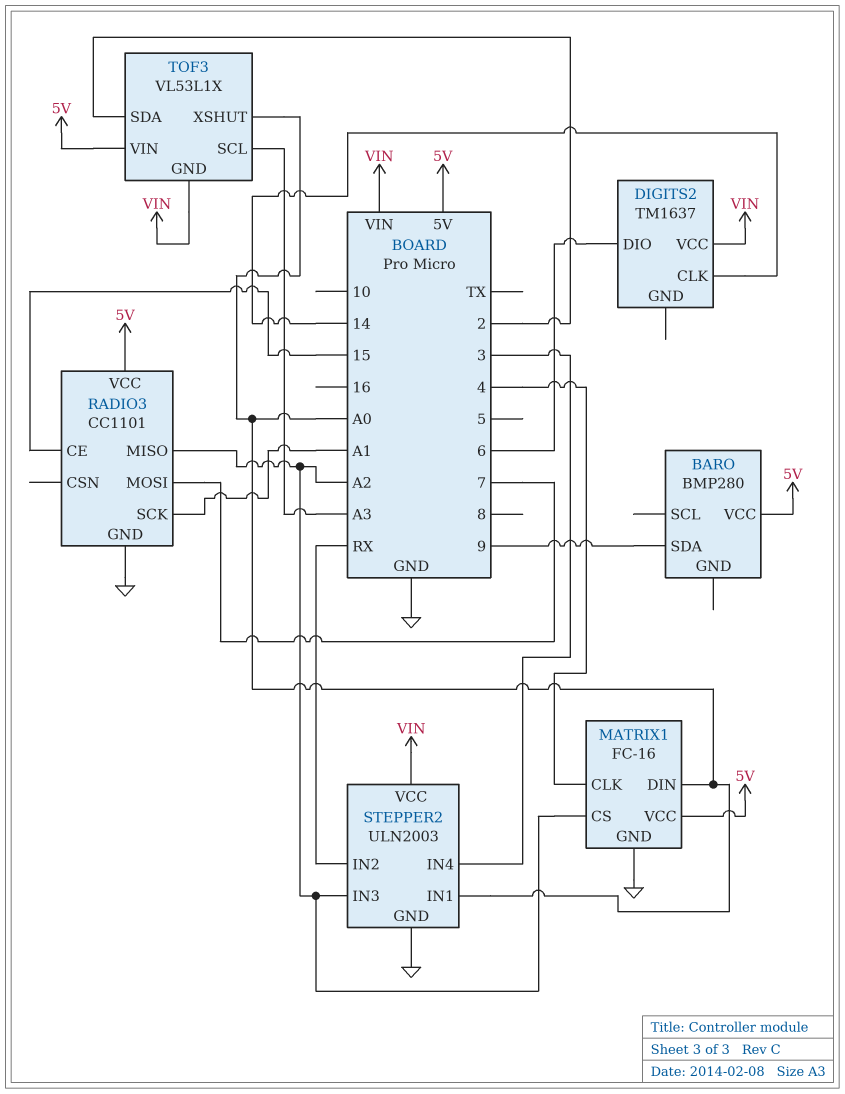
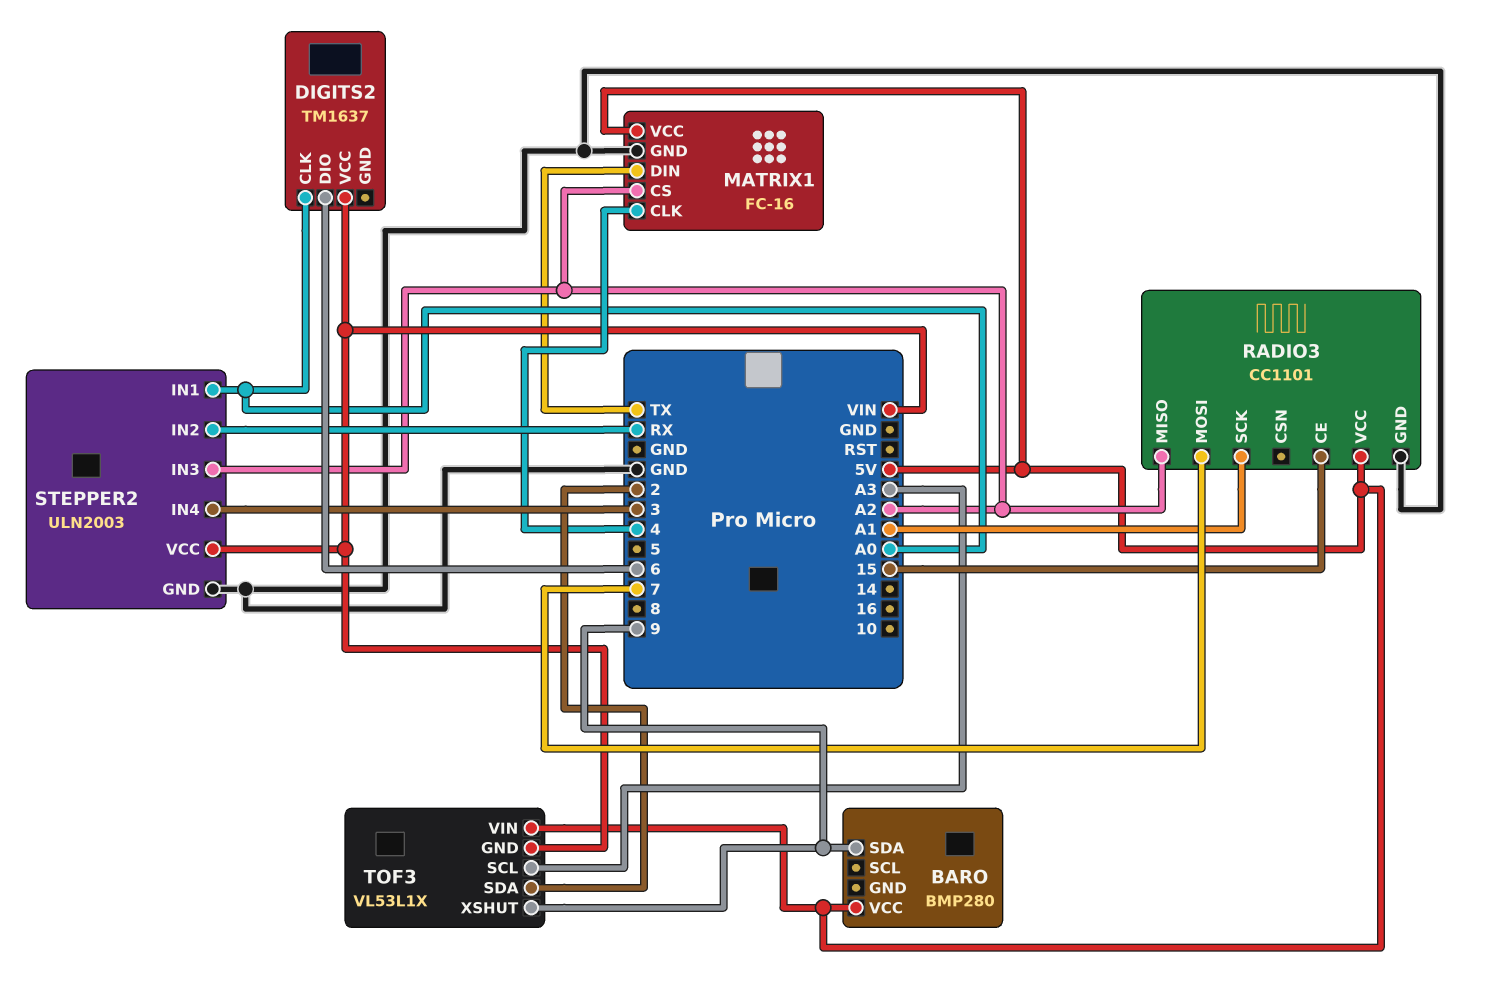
DIGITS2 pin CLK: 14 -> A0
MATRIX1 pin DIN: A0 -> TX
TOF3 pin XSHUT: A0 -> 9

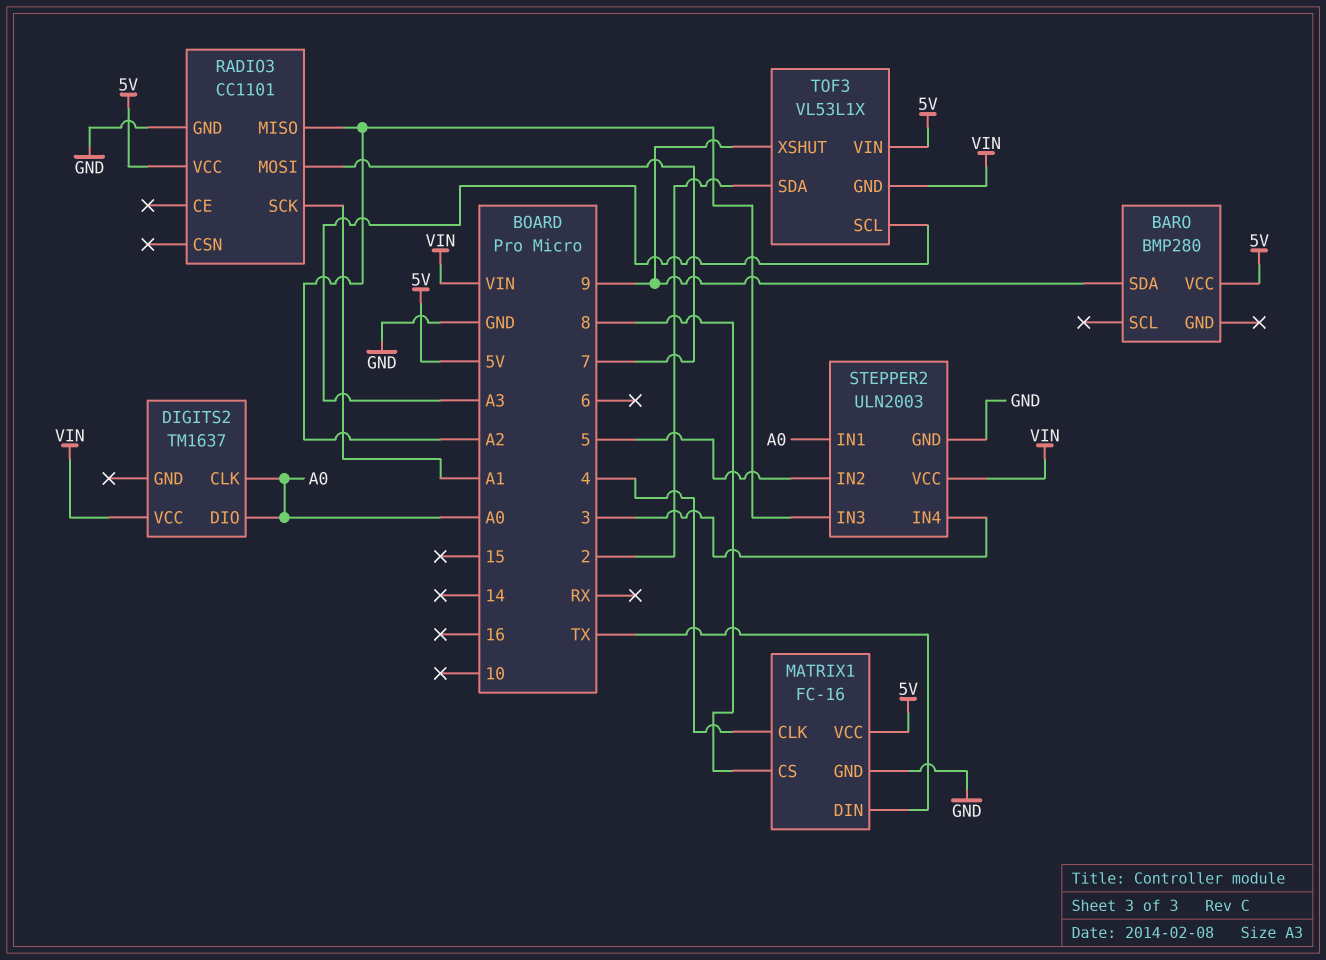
DIGITS2 pin DIO: 6 -> A0
MATRIX1 pin CS: A2 -> 8
RADIO3 pin CE: 15 -> none
STEPPER2 pin IN2: RX -> 5

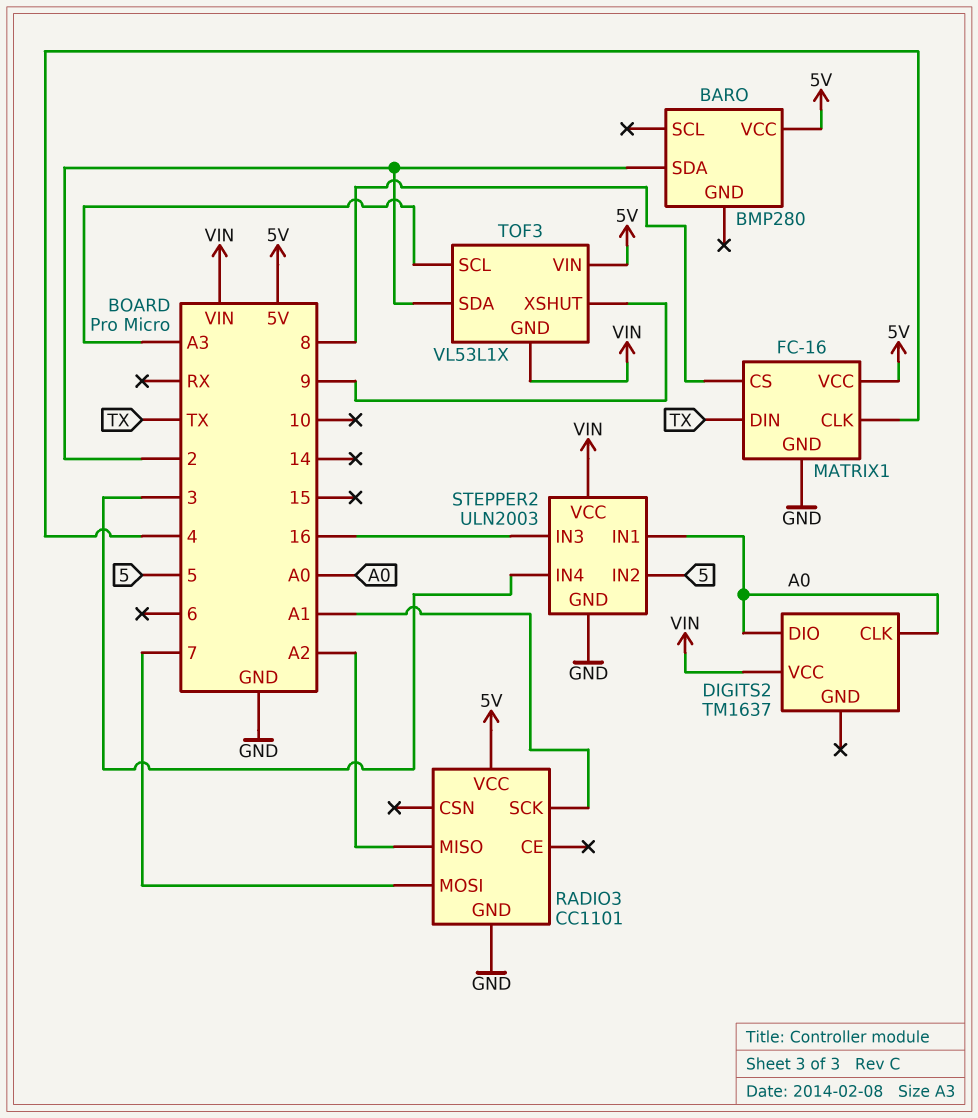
BARO pin SDA: 9 -> 2
STEPPER2 pin IN3: A2 -> 16

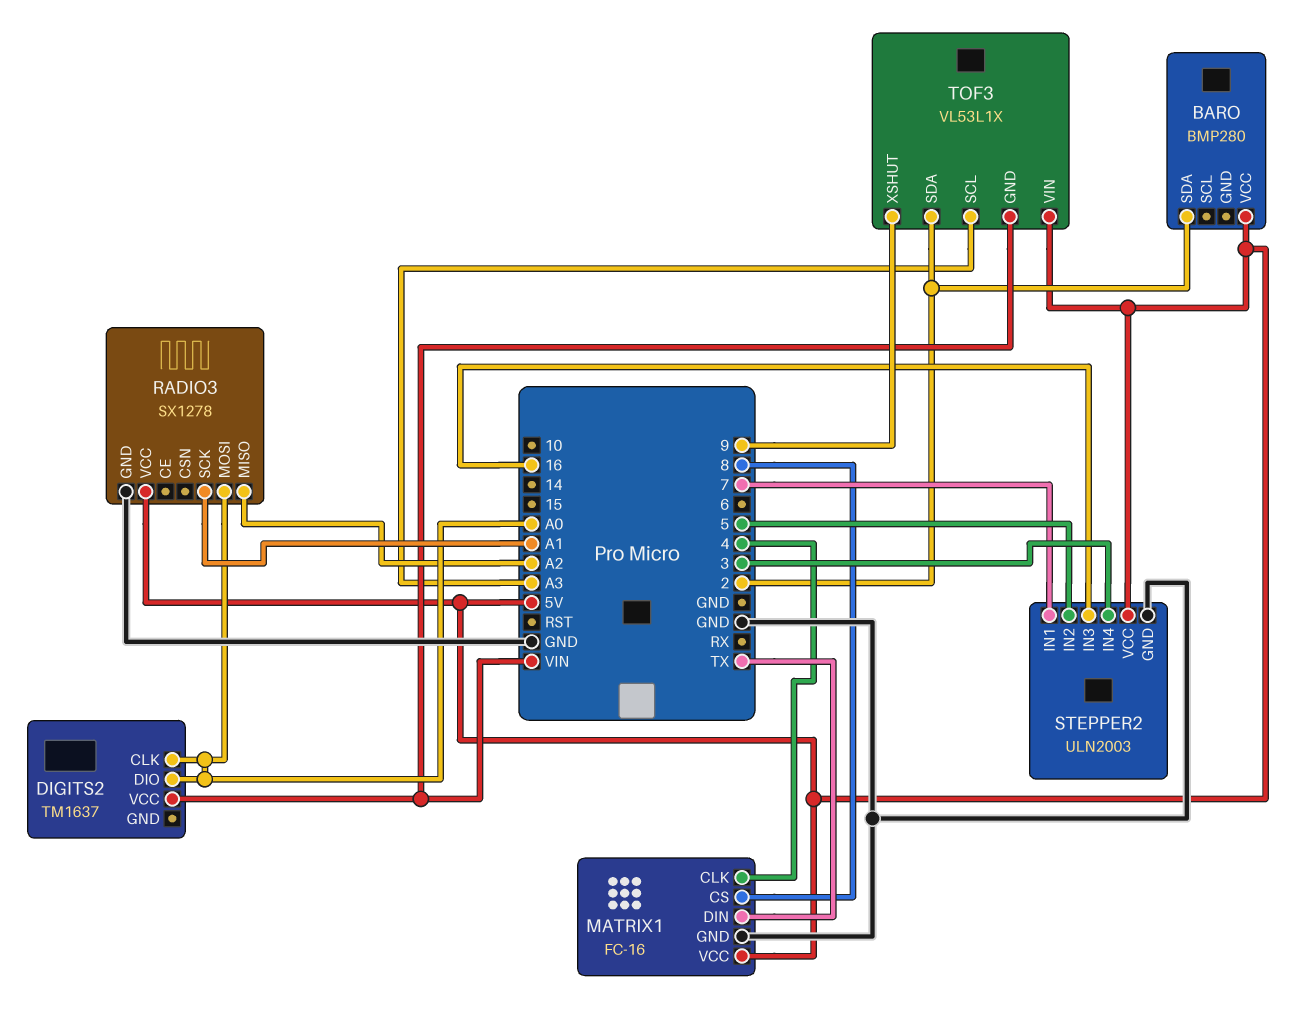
RADIO3: CC1101 -> SX1278
RADIO3 pin MOSI: 7 -> A0
STEPPER2 pin IN1: A0 -> 7
STEPPER2 pin VCC: VIN -> 5V

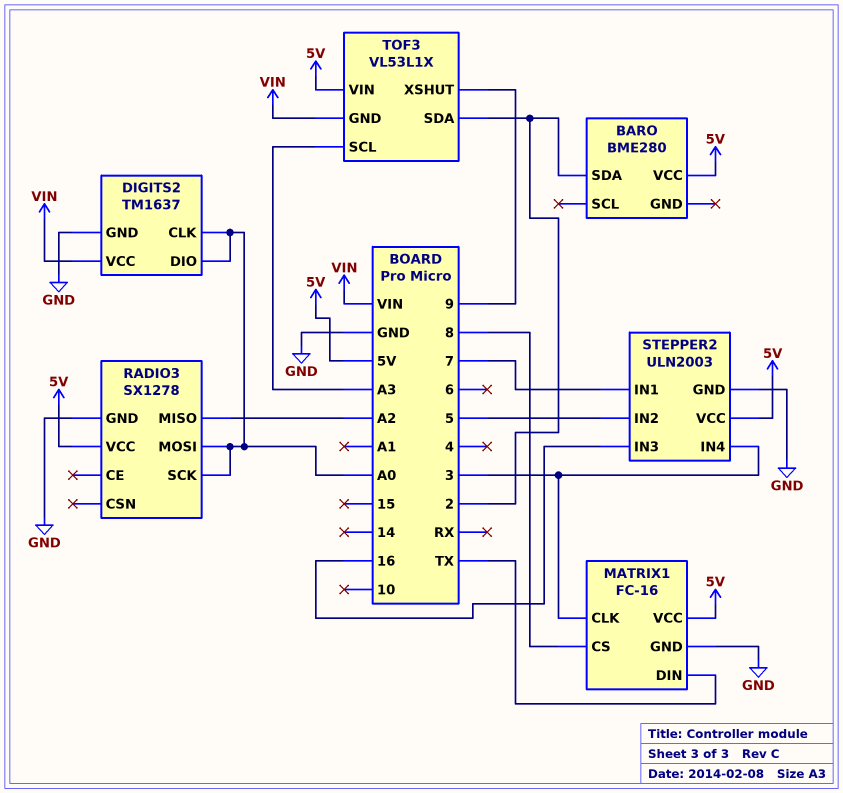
BARO: BMP280 -> BME280
DIGITS2 pin GND: none -> GND
MATRIX1 pin CLK: 4 -> 3
RADIO3 pin SCK: A1 -> A0

